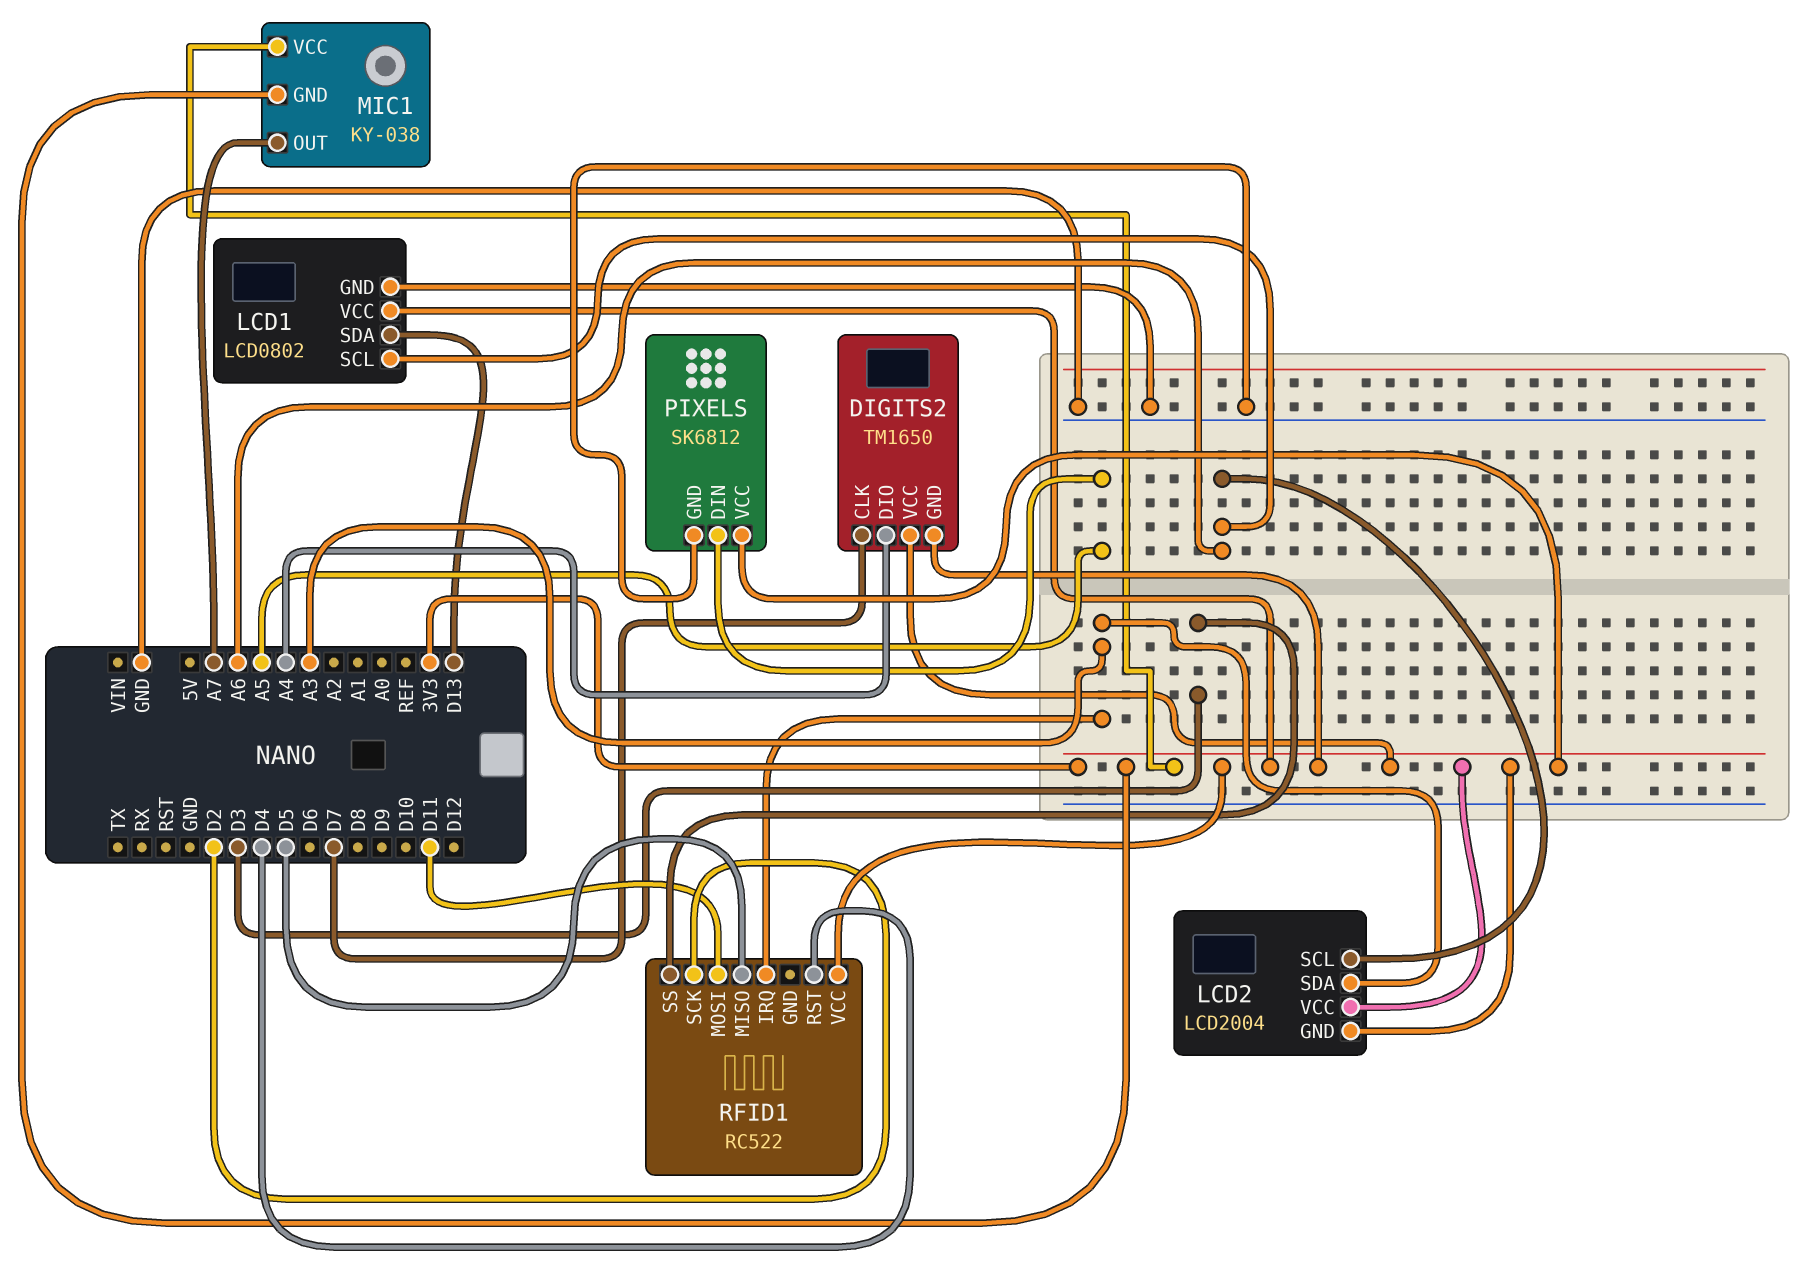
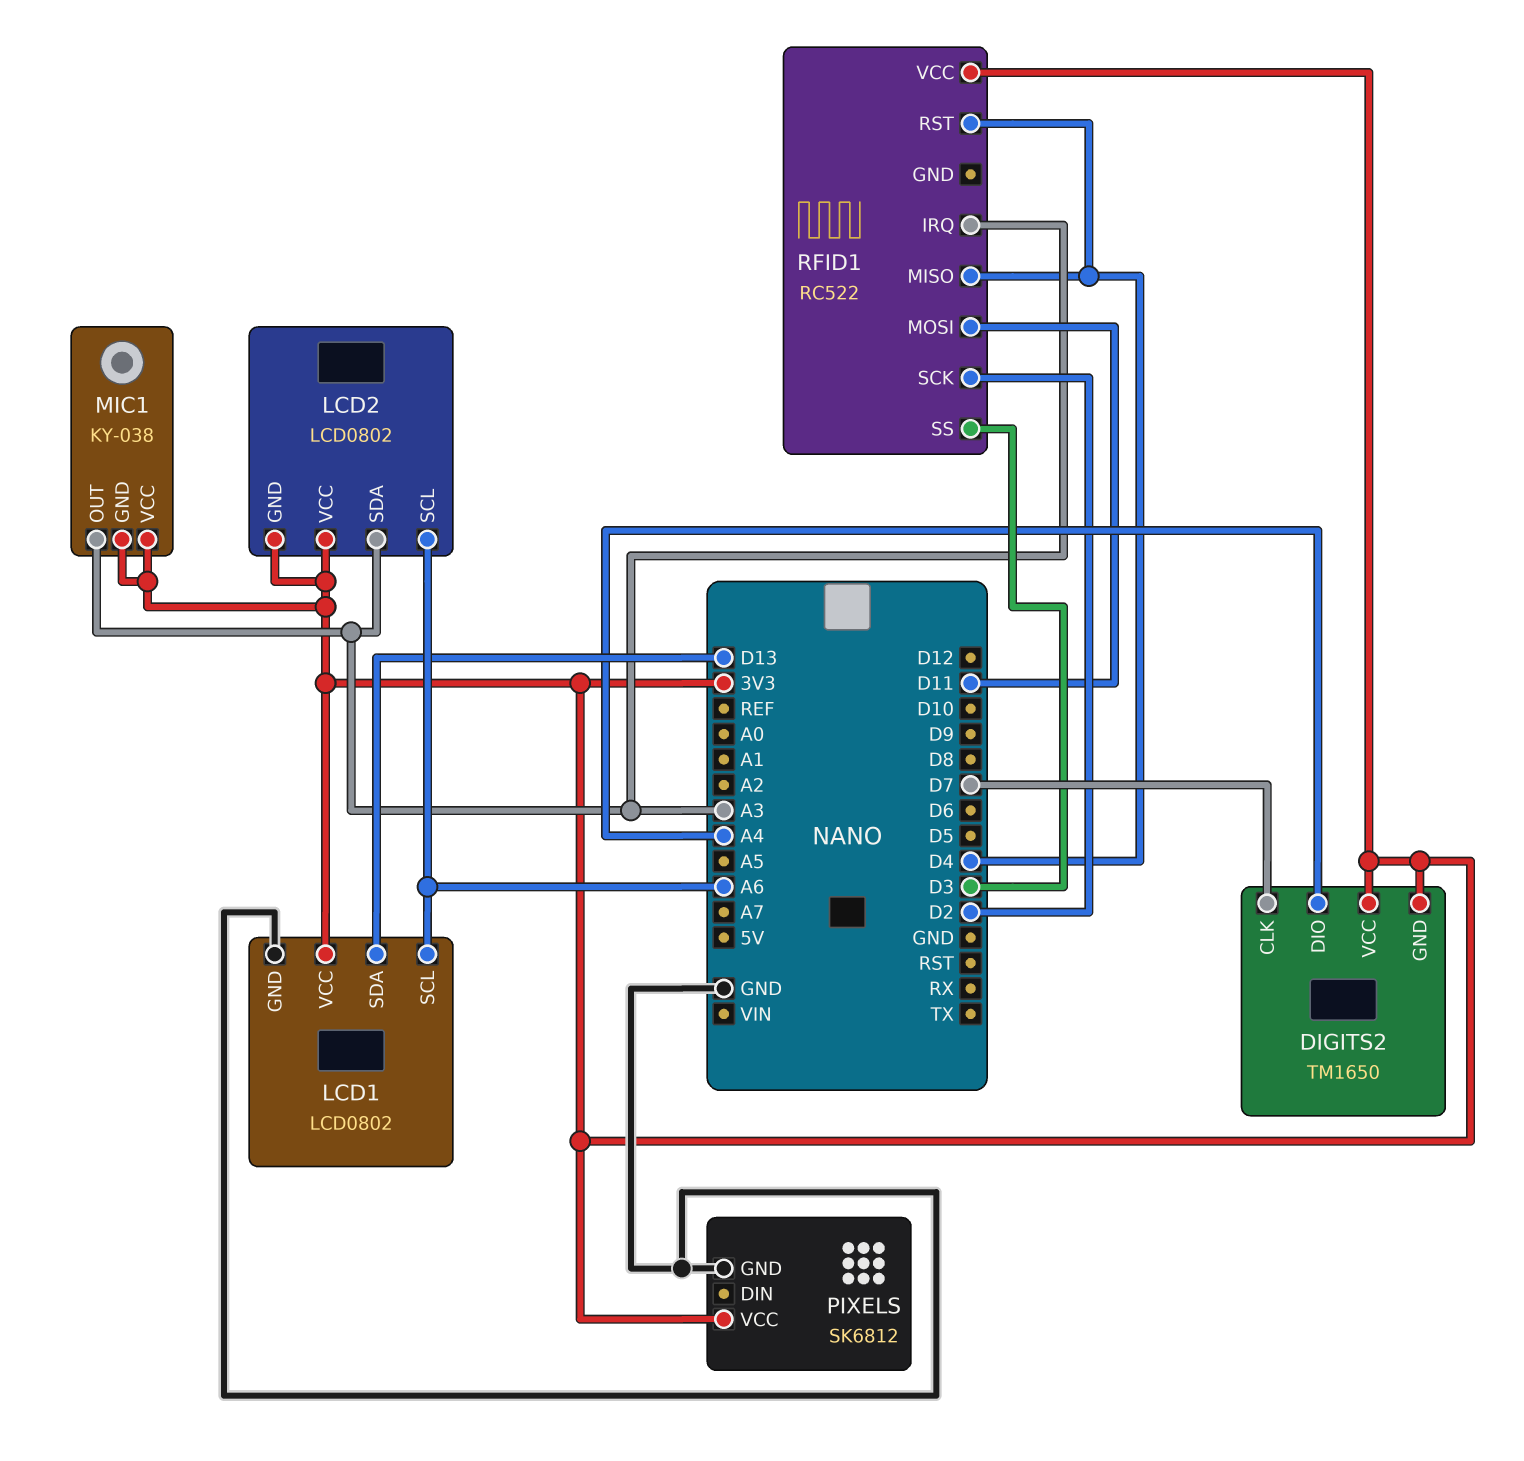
LCD2: LCD2004 -> LCD0802
MIC1 pin OUT: A7 -> A3
PIXELS pin DIN: A5 -> none
RFID1 pin MISO: D5 -> D4

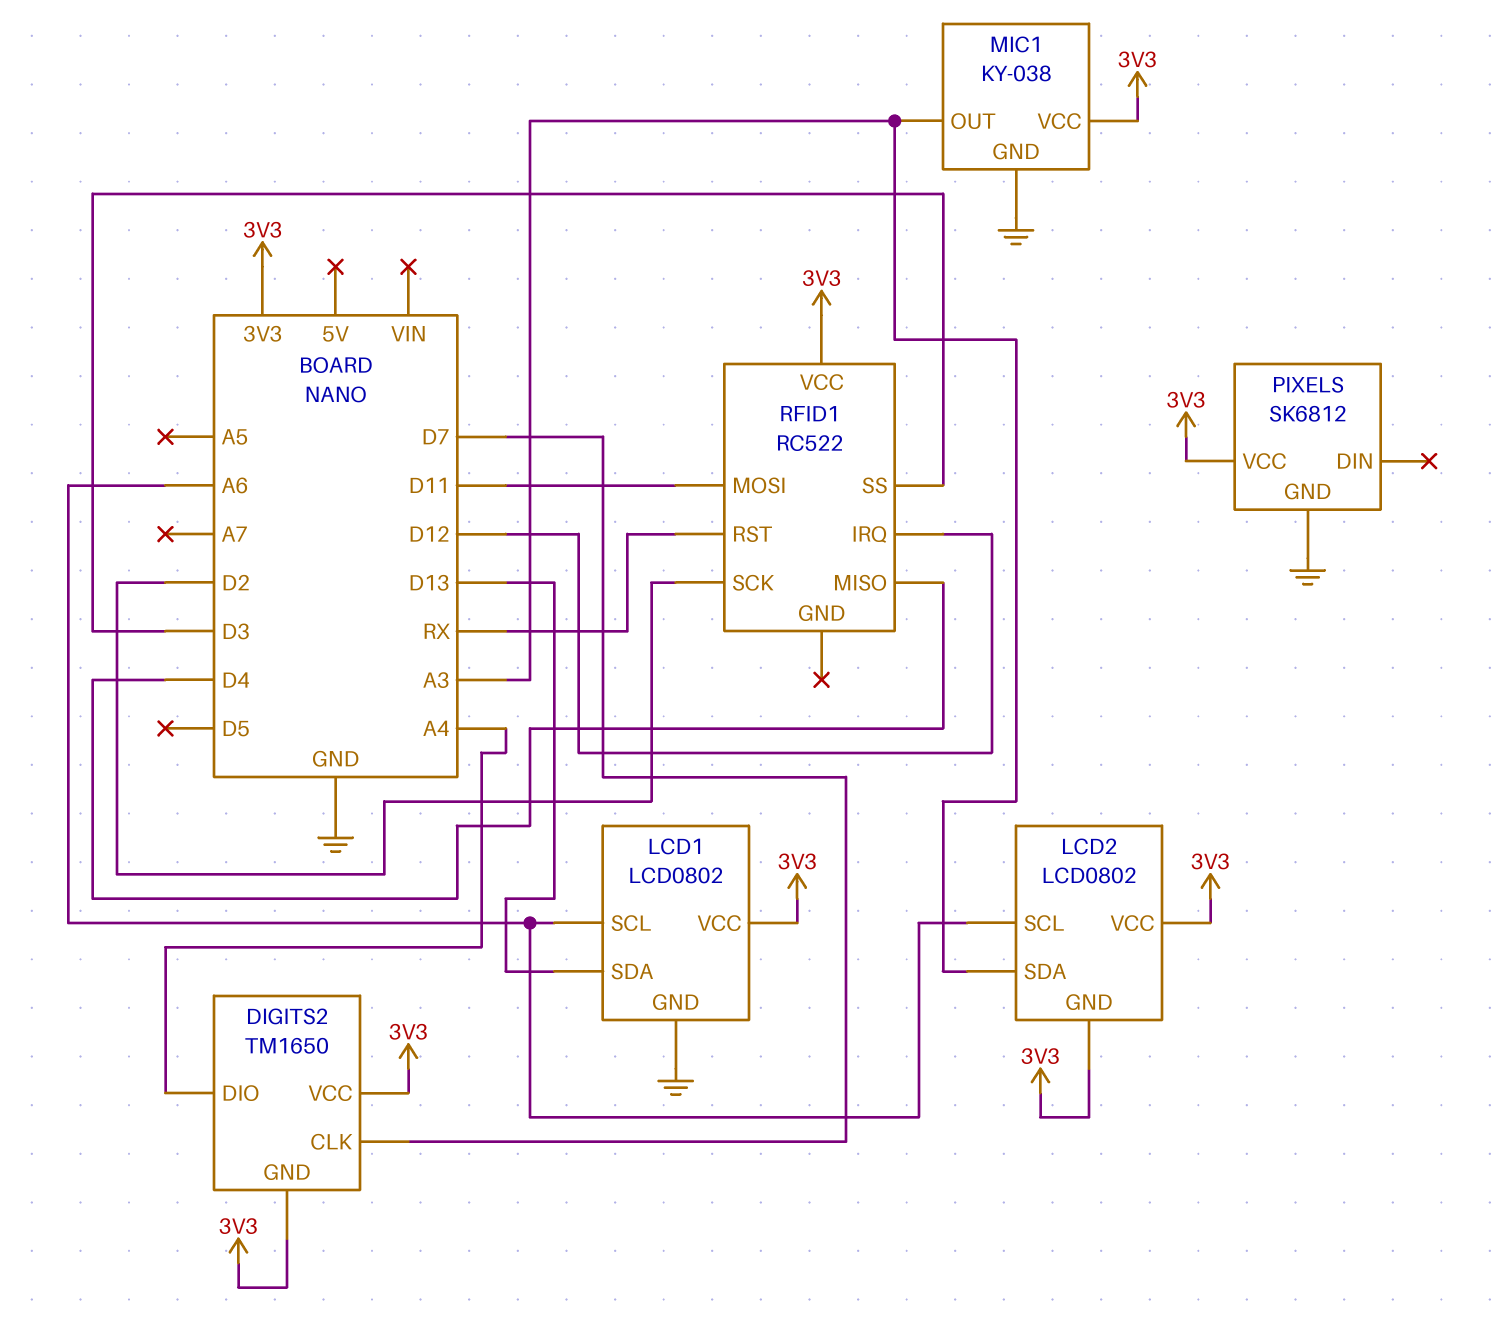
MIC1 pin GND: 3V3 -> GND
RFID1 pin IRQ: A3 -> D12
RFID1 pin RST: D4 -> RX

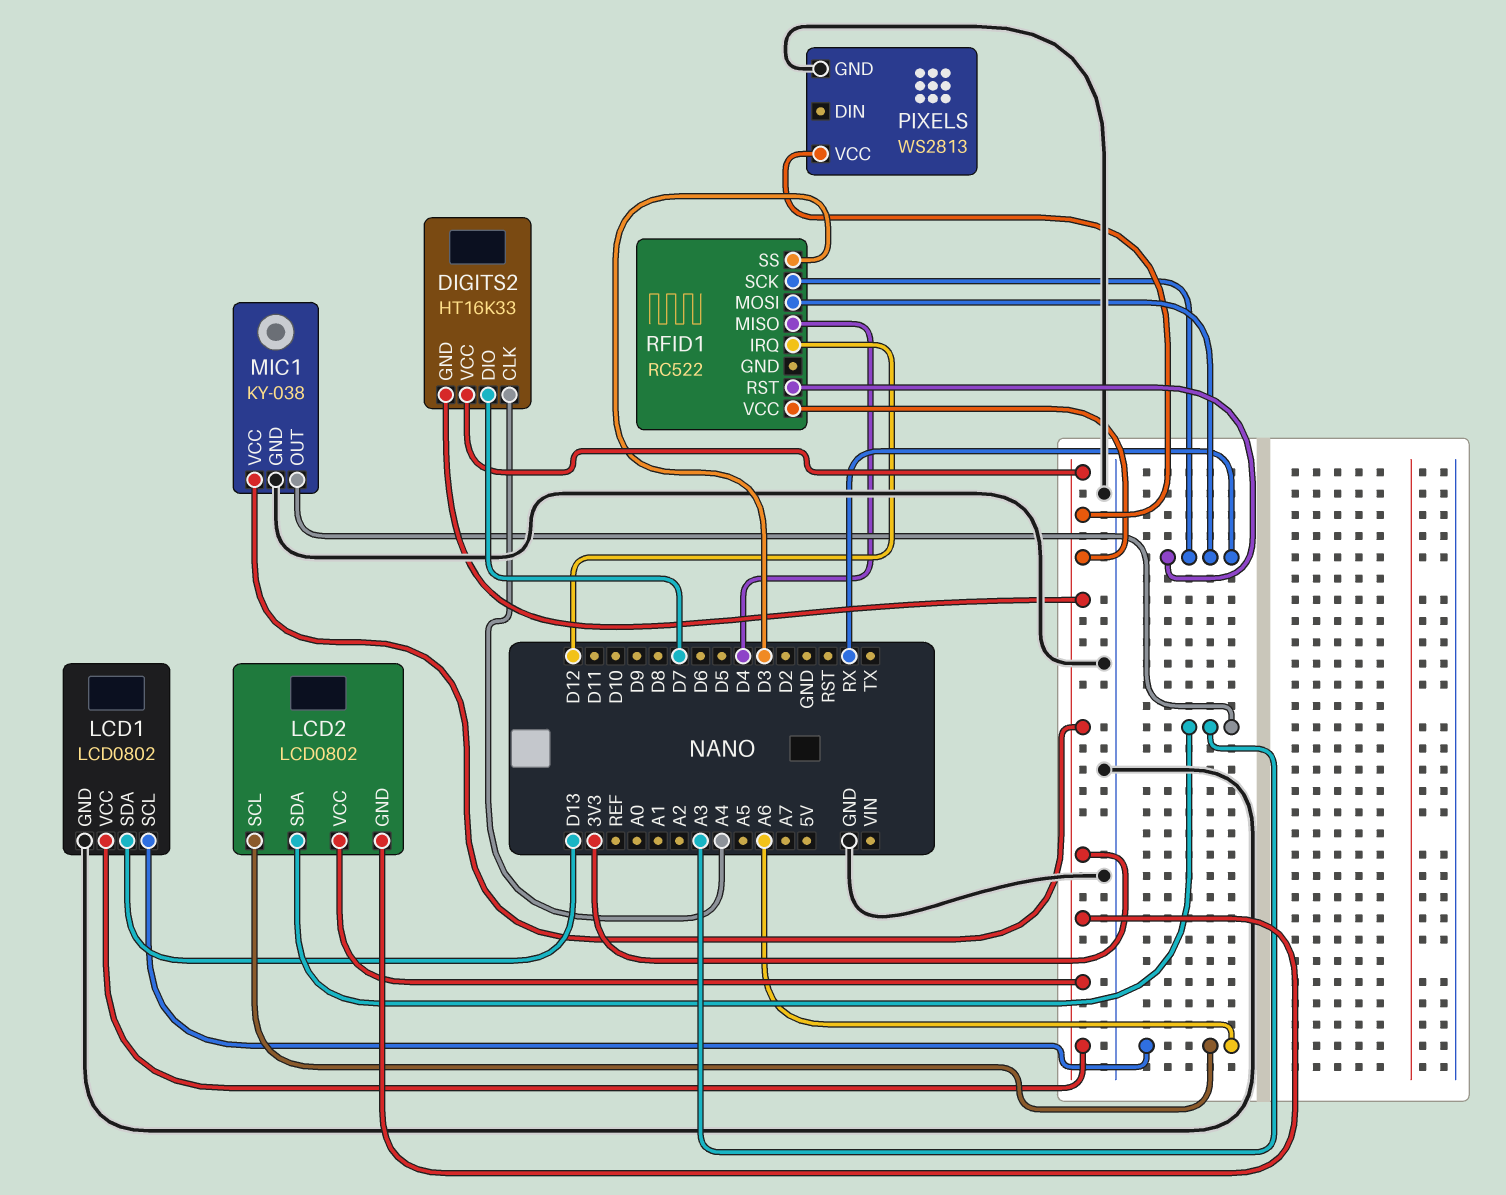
DIGITS2: TM1650 -> HT16K33
DIGITS2 pin CLK: D7 -> A4
DIGITS2 pin DIO: A4 -> D7
PIXELS: SK6812 -> WS2813
RFID1 pin MOSI: D11 -> RX
RFID1 pin SCK: D2 -> RX

